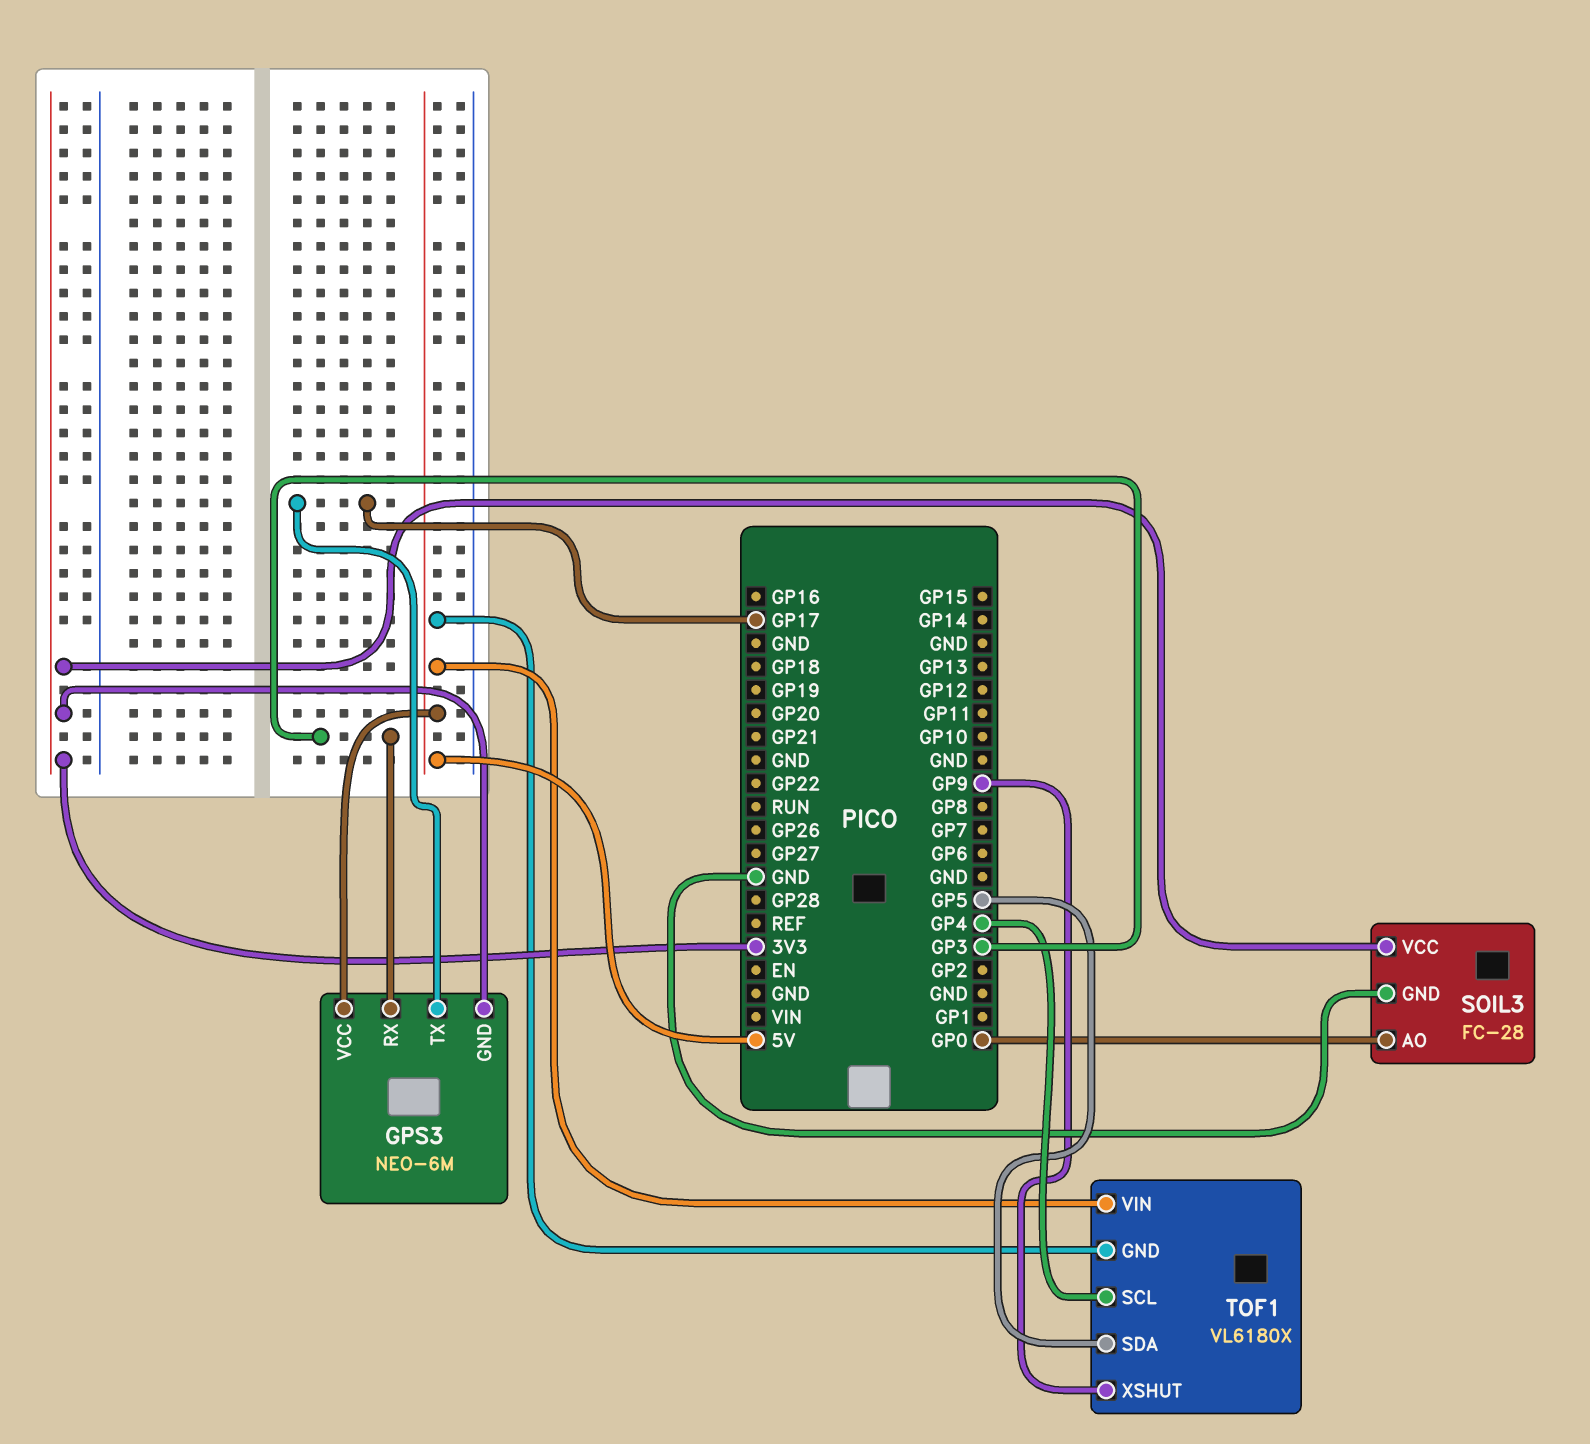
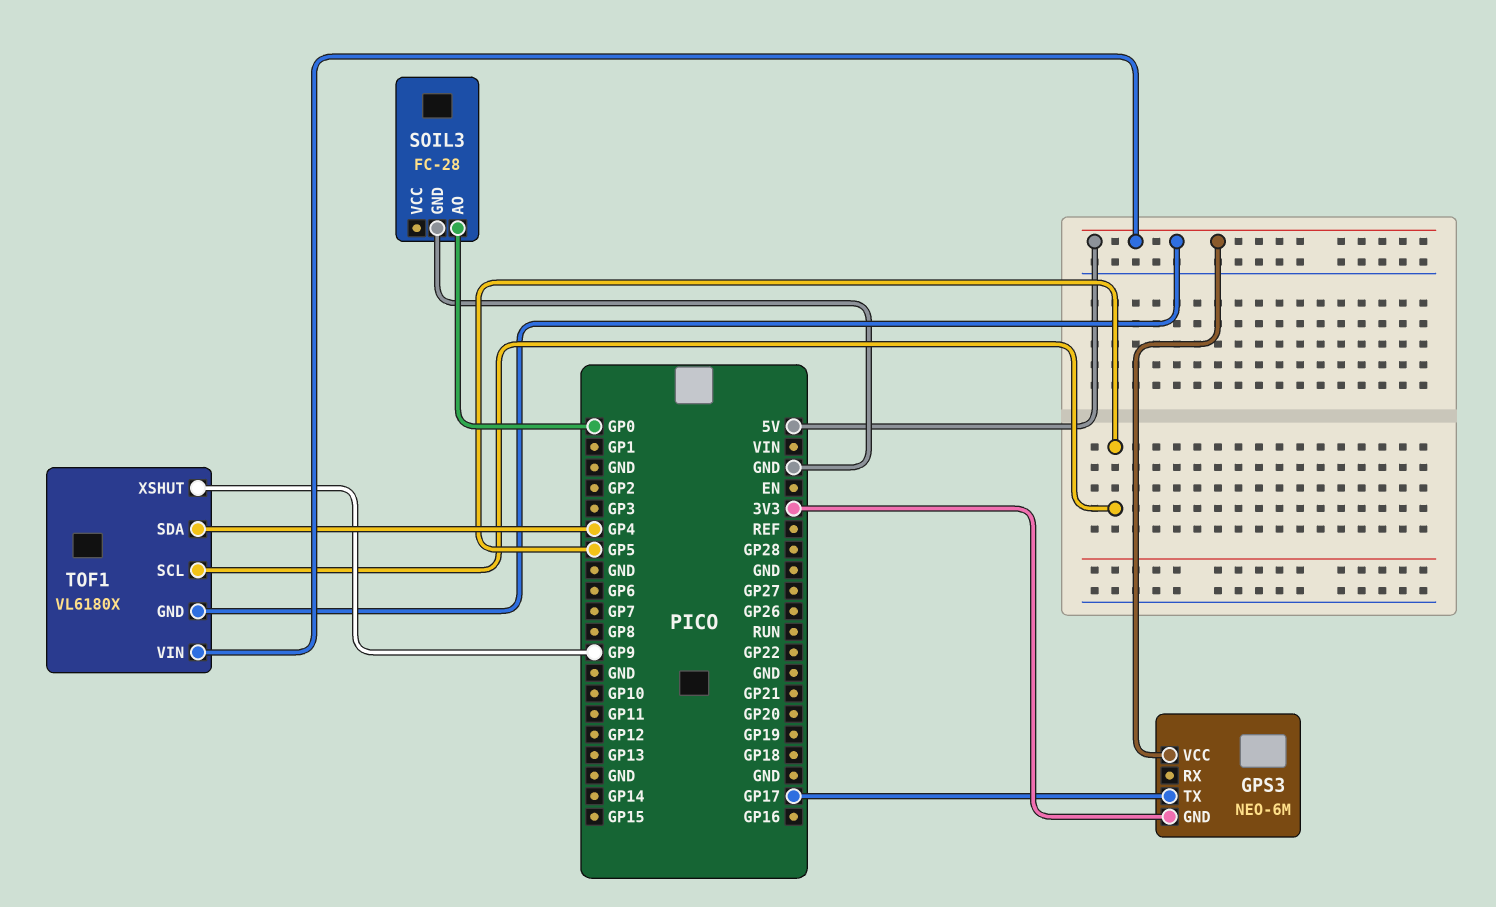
GPS3 pin RX: GP3 -> none
SOIL3 pin VCC: 3V3 -> none
TOF1 pin SCL: GP4 -> GP5
TOF1 pin SDA: GP5 -> GP4

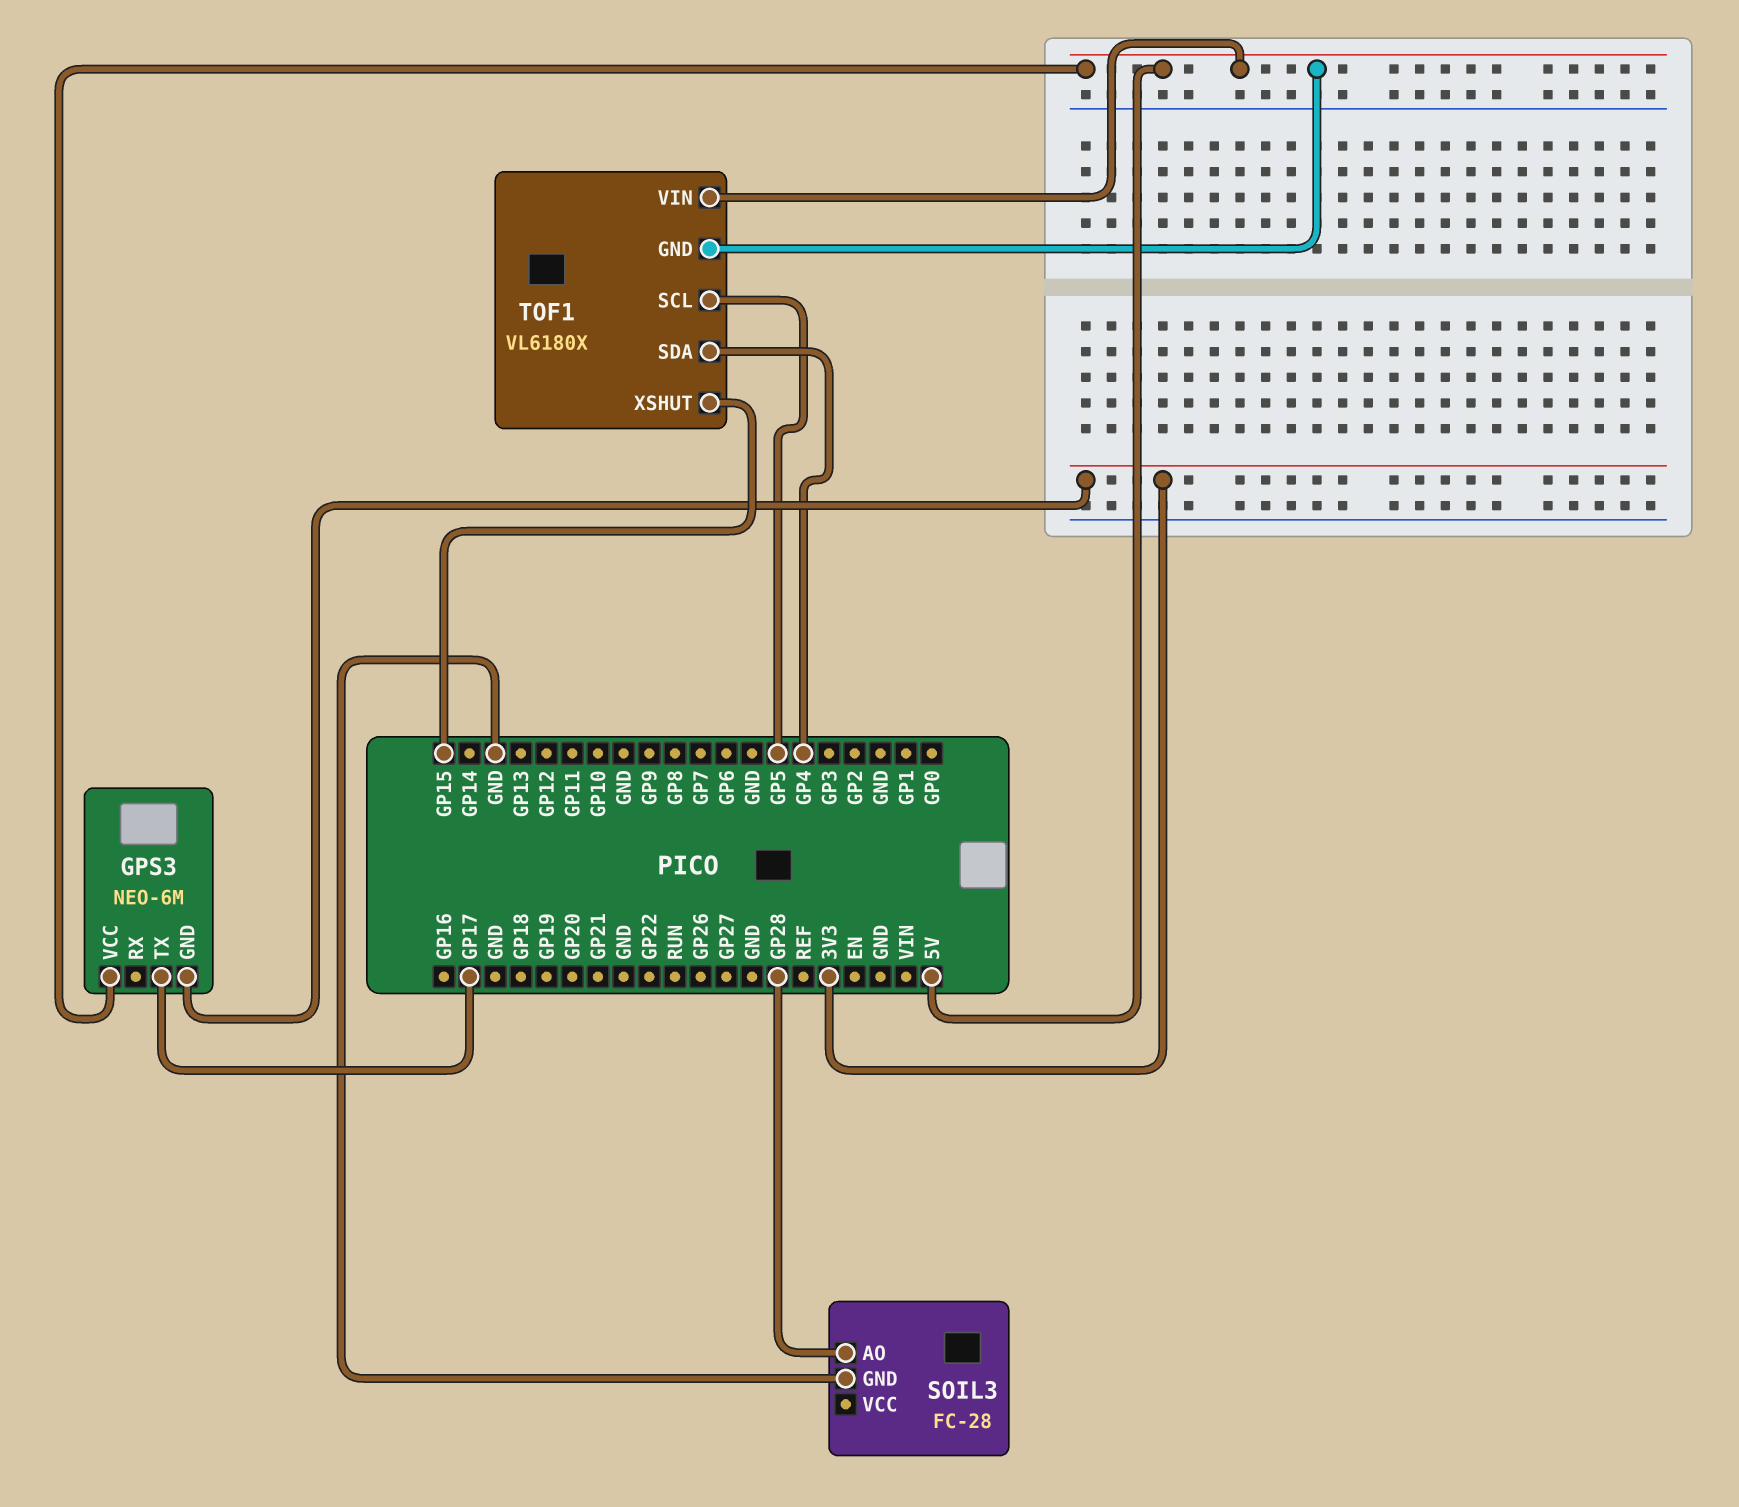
SOIL3 pin AO: GP0 -> GP28
TOF1 pin XSHUT: GP9 -> GP15

